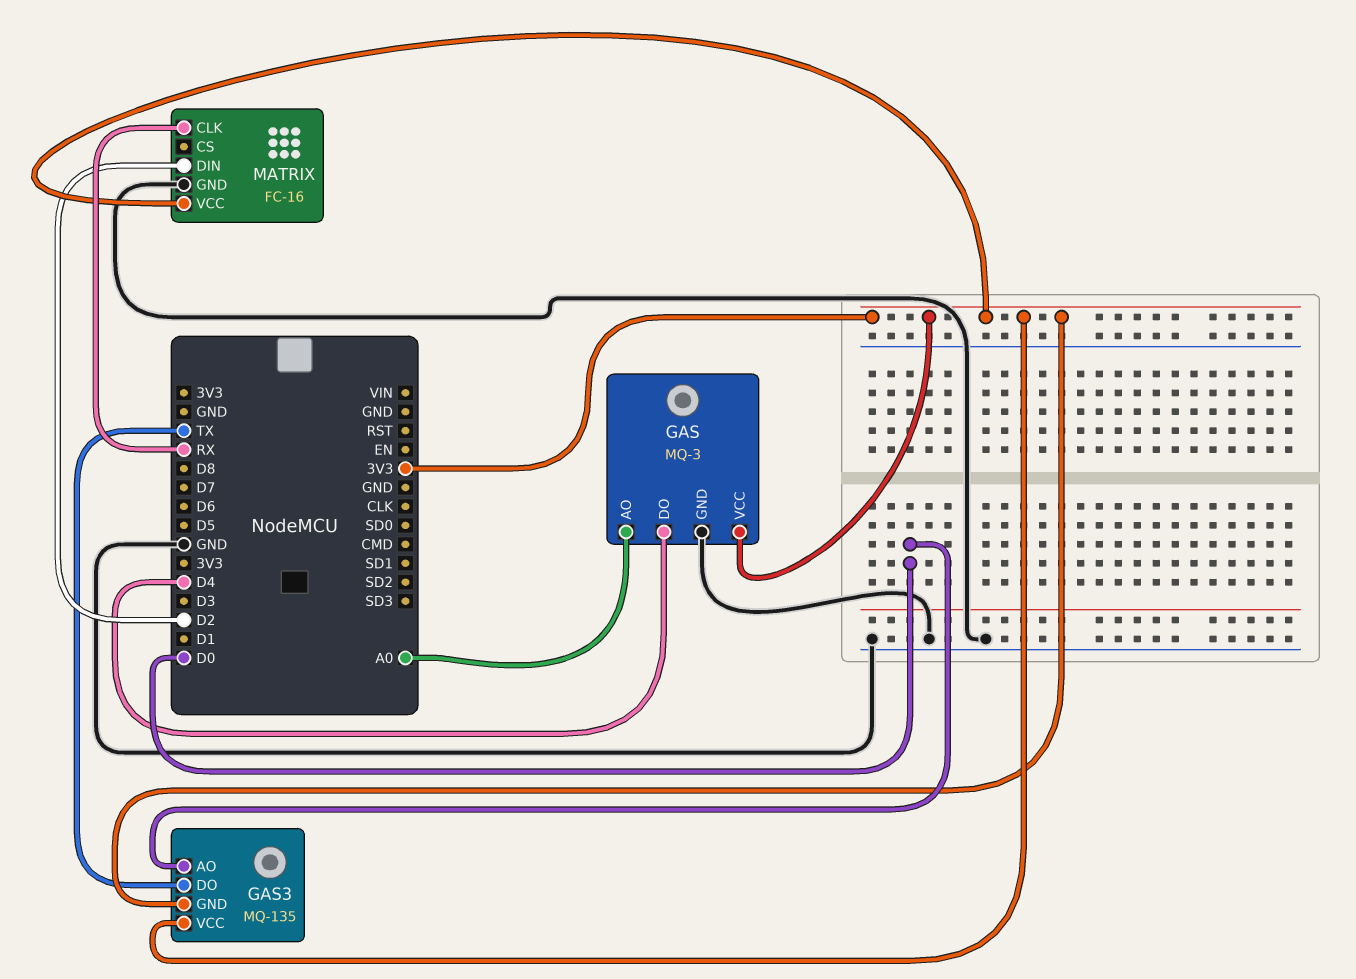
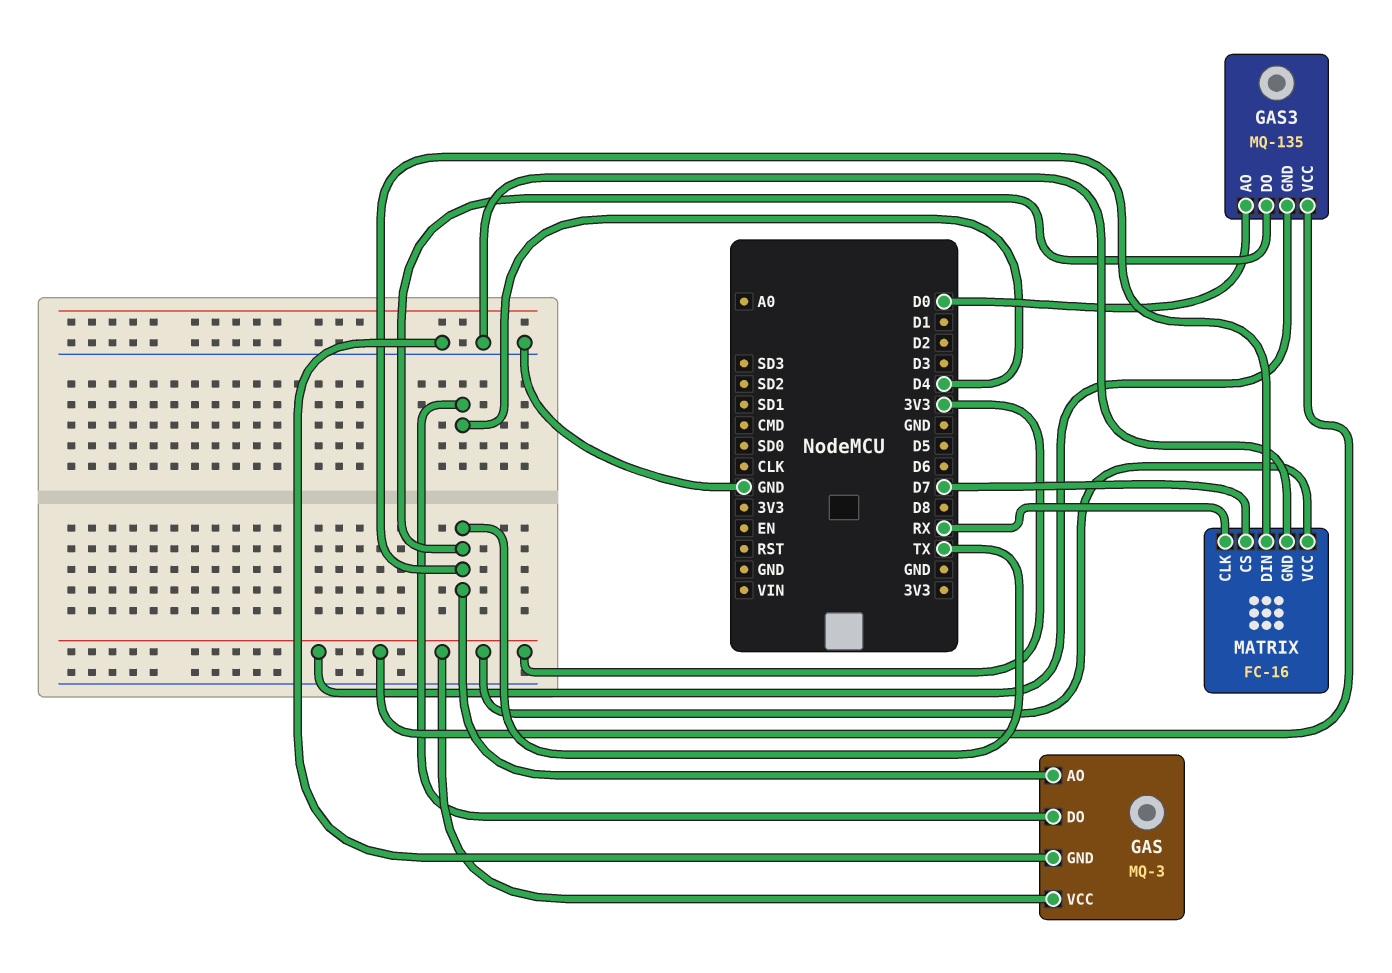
GAS pin AO: A0 -> TX
MATRIX pin CS: none -> D7
MATRIX pin DIN: D2 -> TX

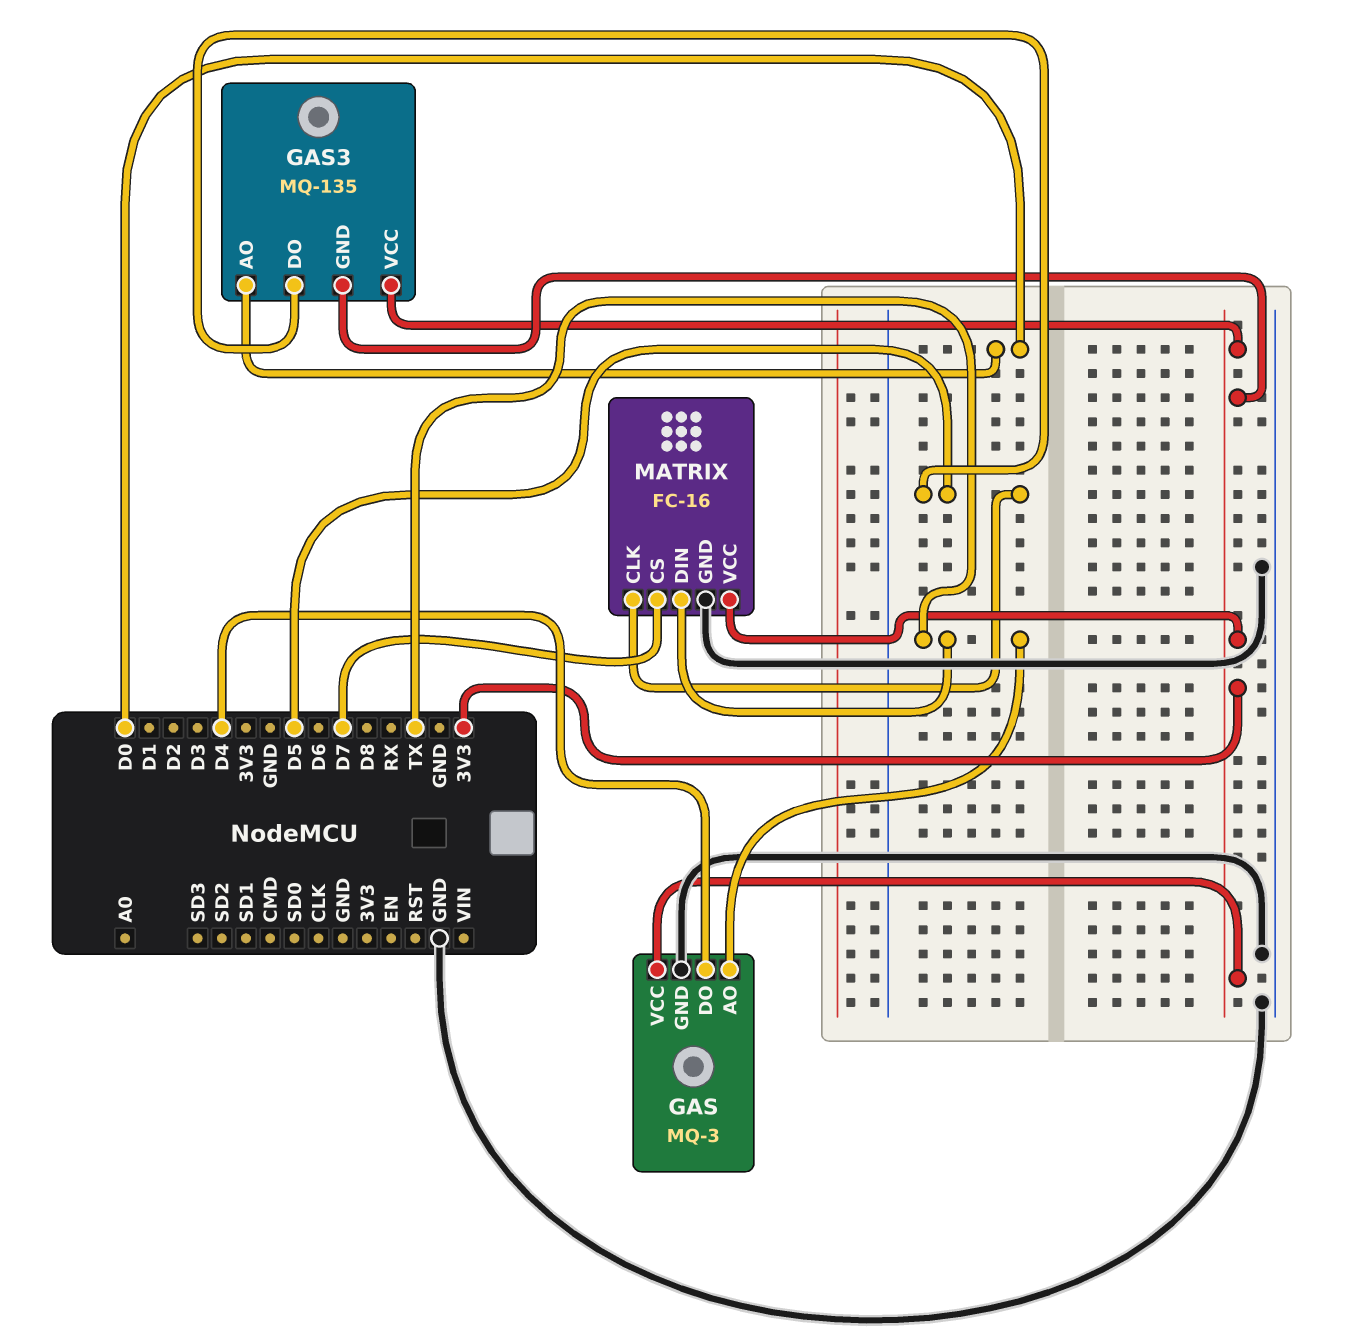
GAS3 pin DO: TX -> D5
MATRIX pin CLK: RX -> D5

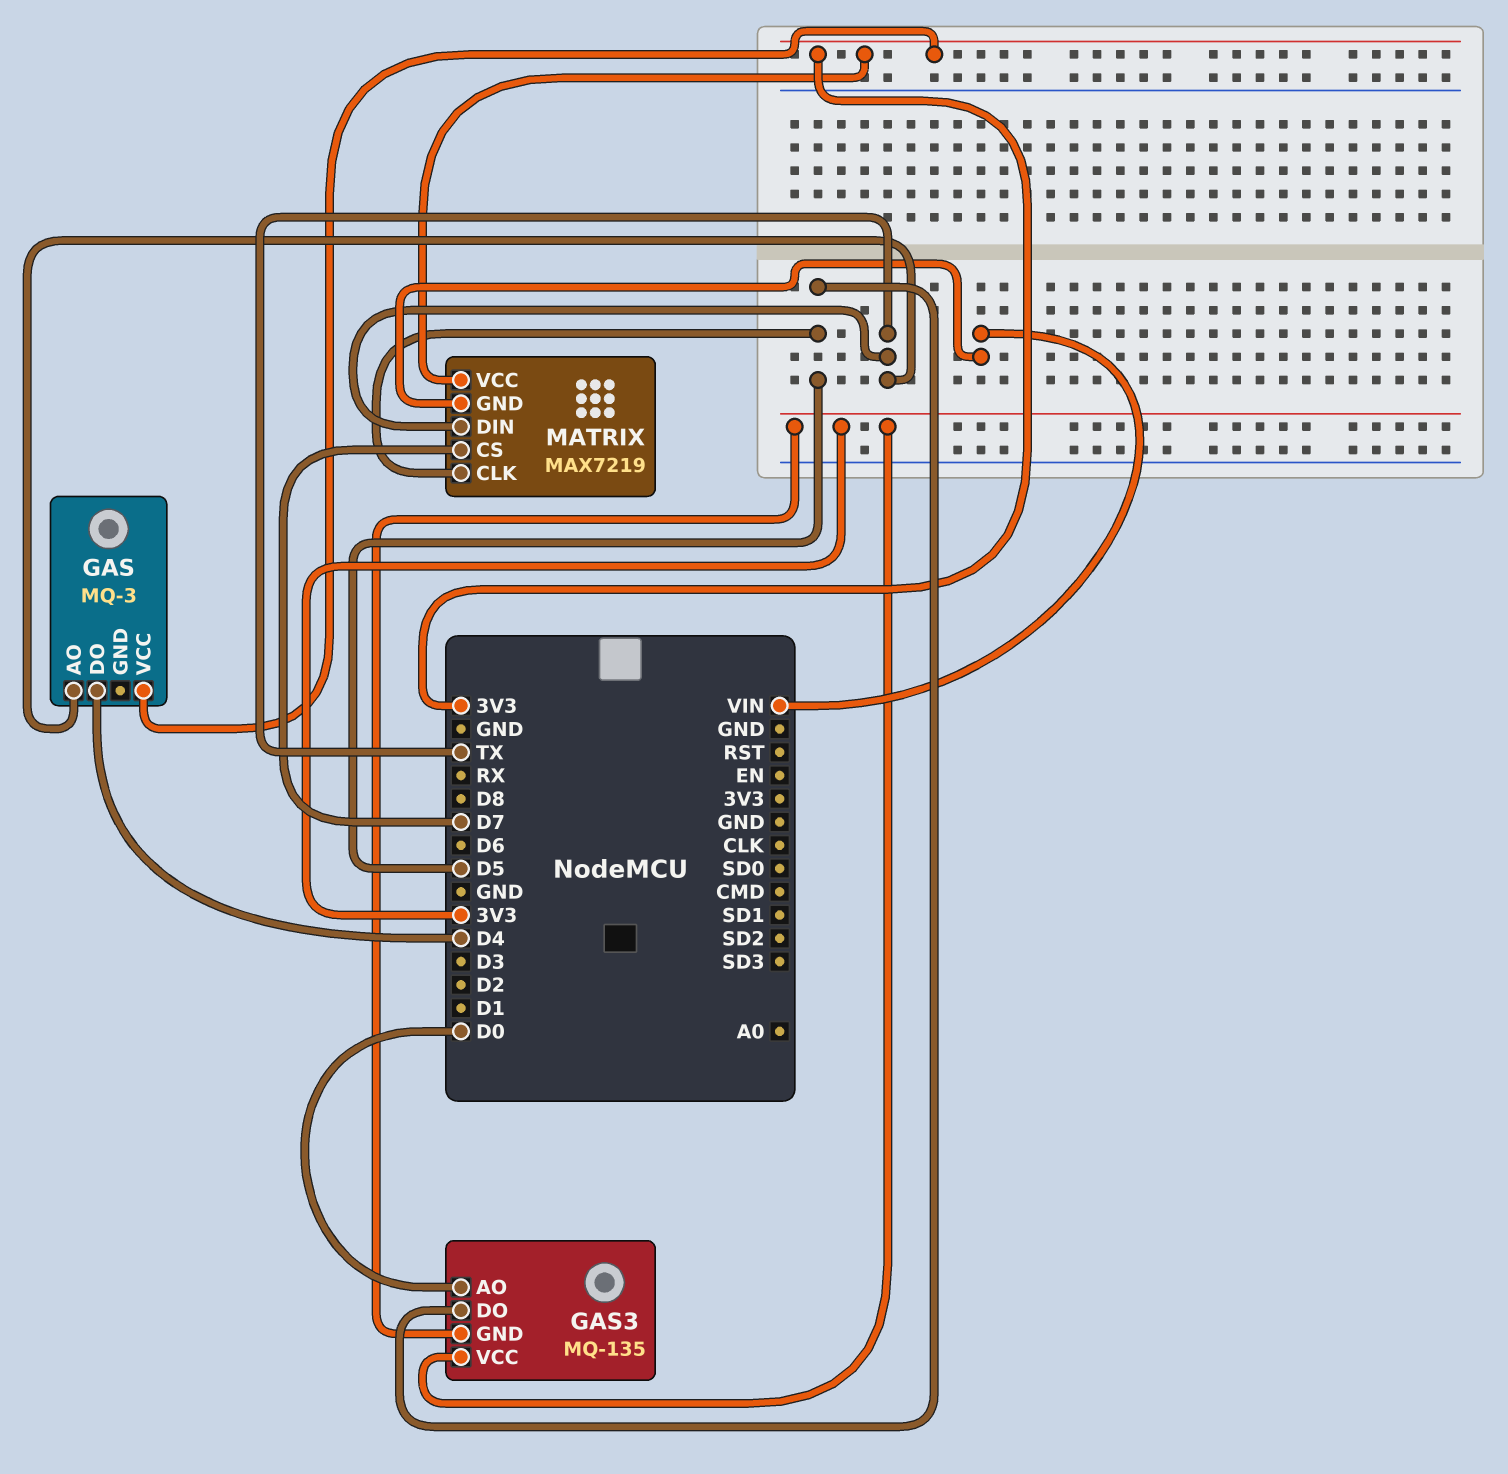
GAS pin GND: GND -> none
MATRIX: FC-16 -> MAX7219
MATRIX pin GND: GND -> VIN

